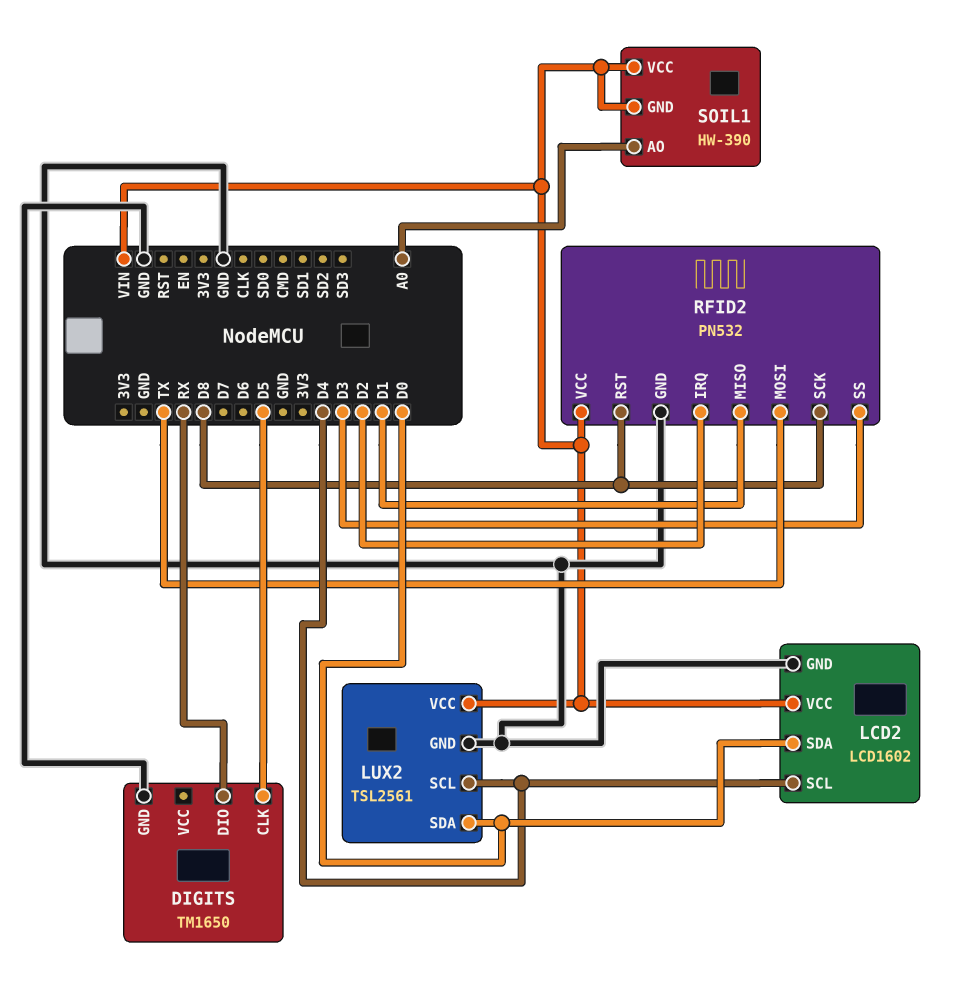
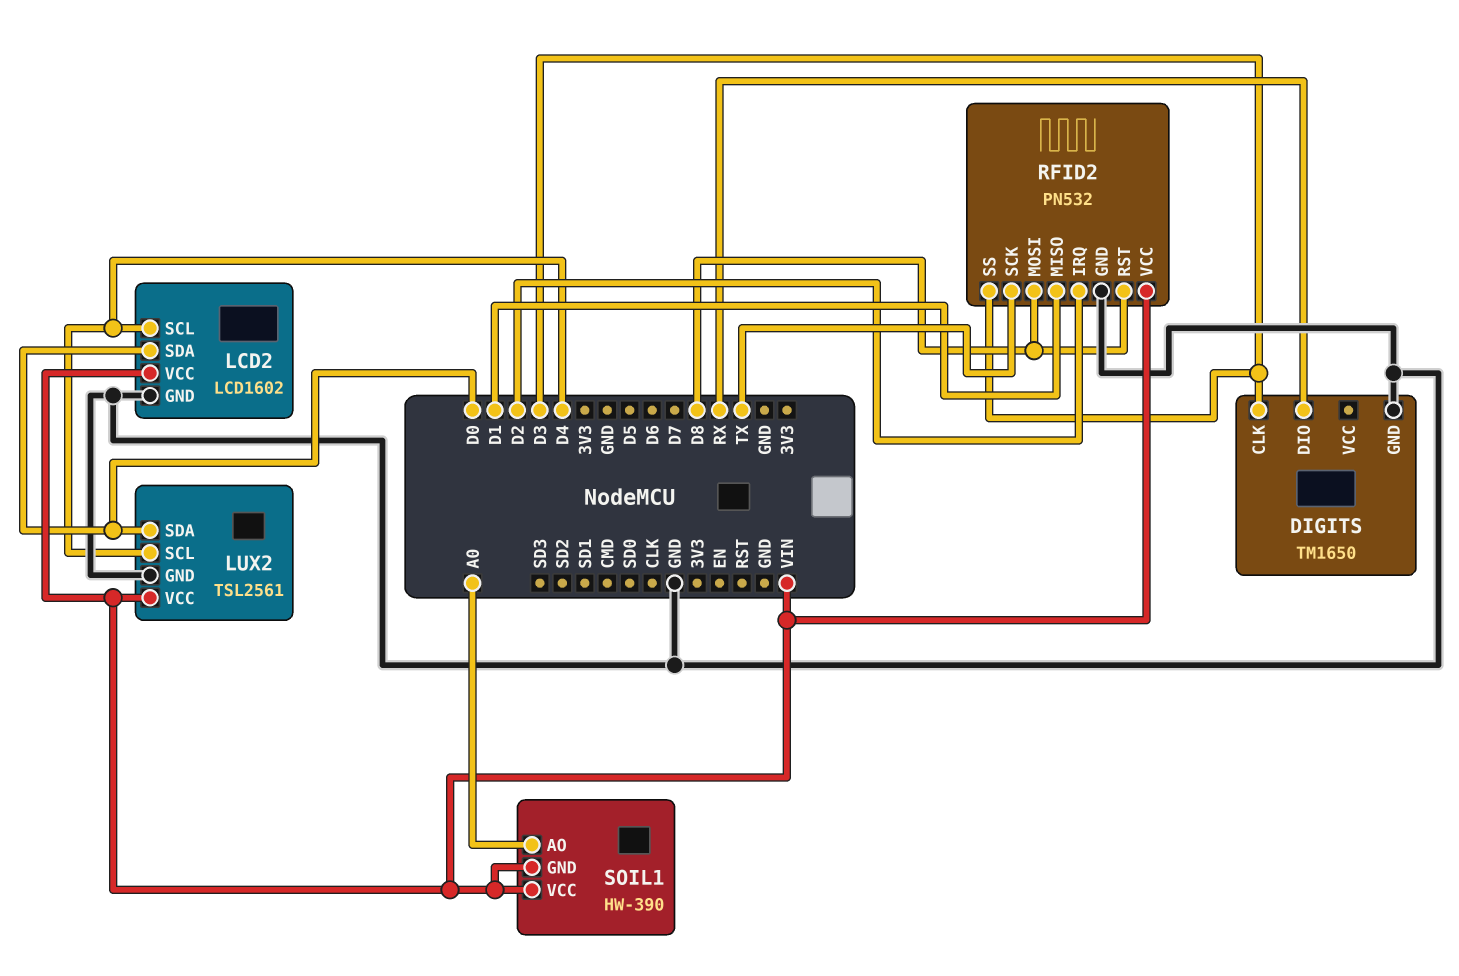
DIGITS pin CLK: D5 -> D3
RFID2 pin MOSI: TX -> D8
RFID2 pin SCK: D8 -> TX

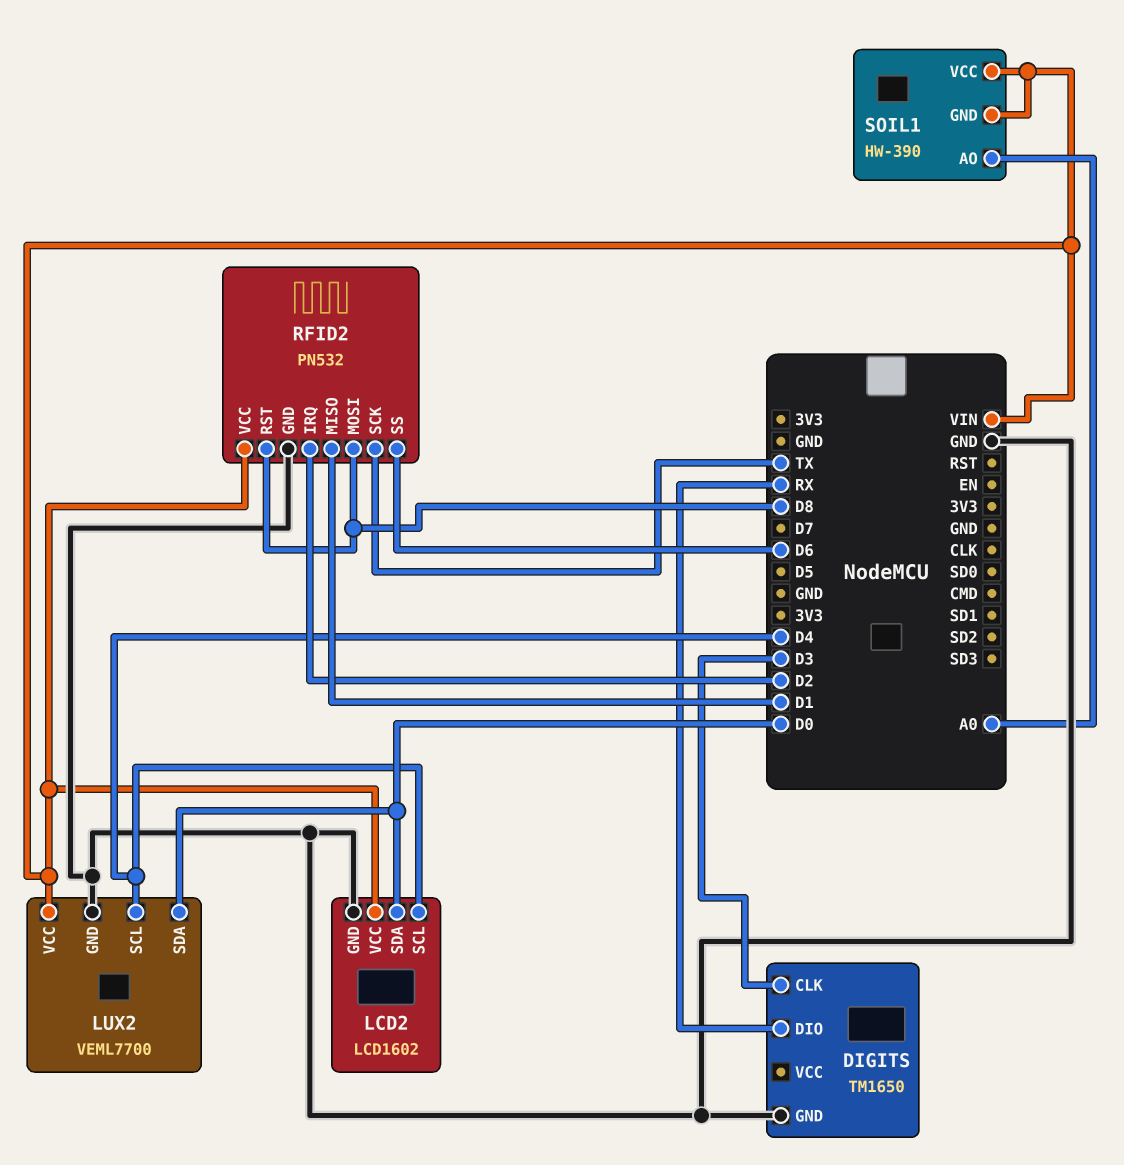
LUX2: TSL2561 -> VEML7700
RFID2 pin SS: D3 -> D6

